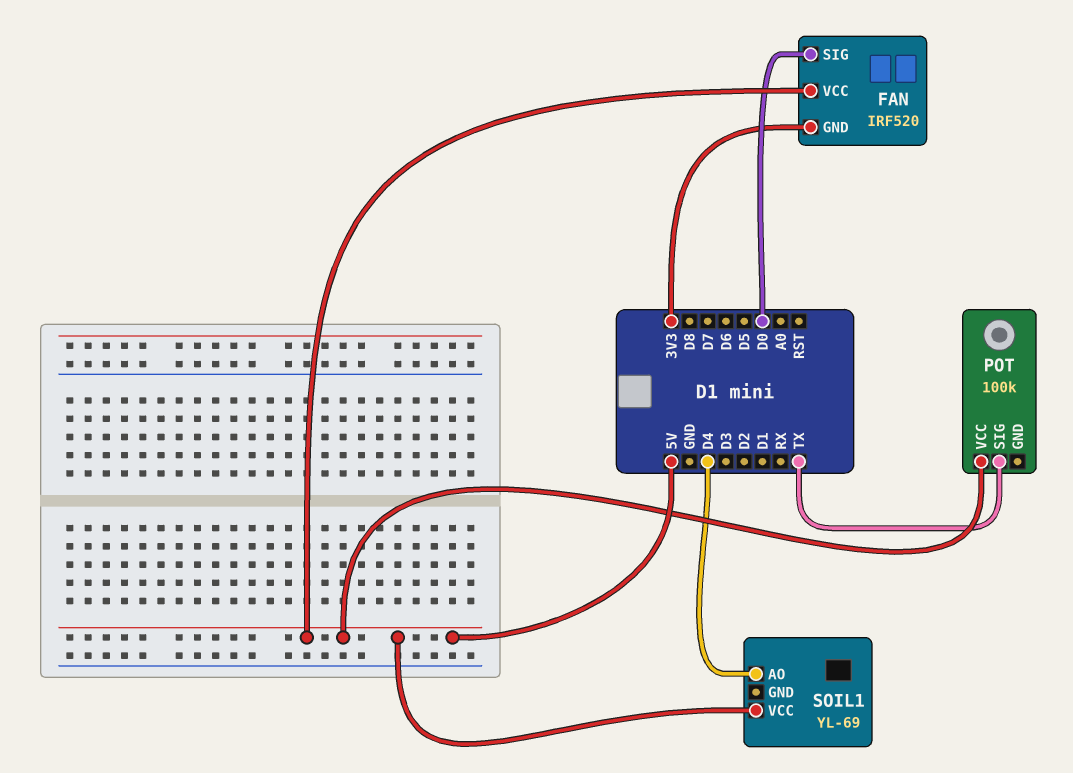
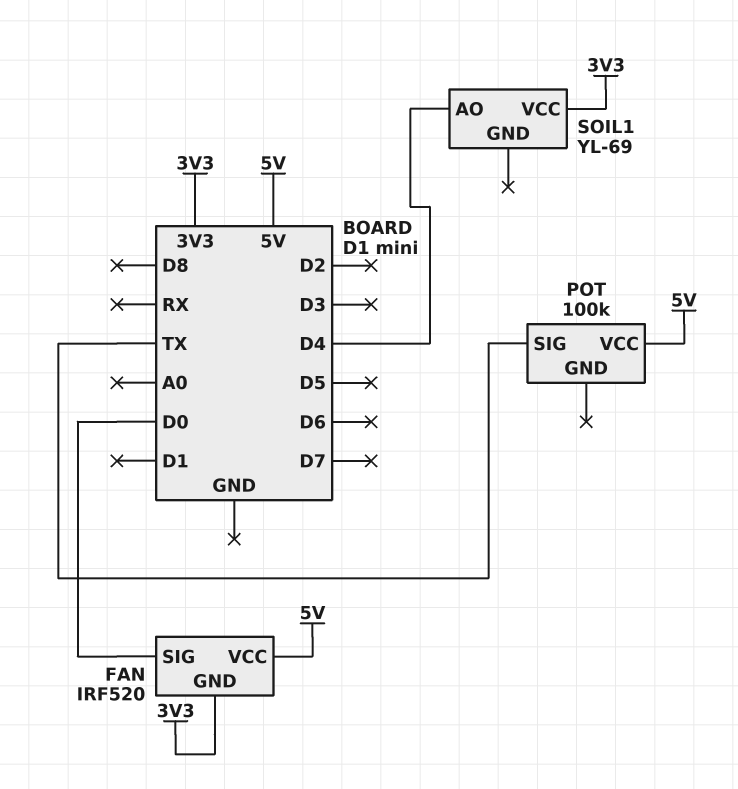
SOIL1 pin VCC: 5V -> 3V3

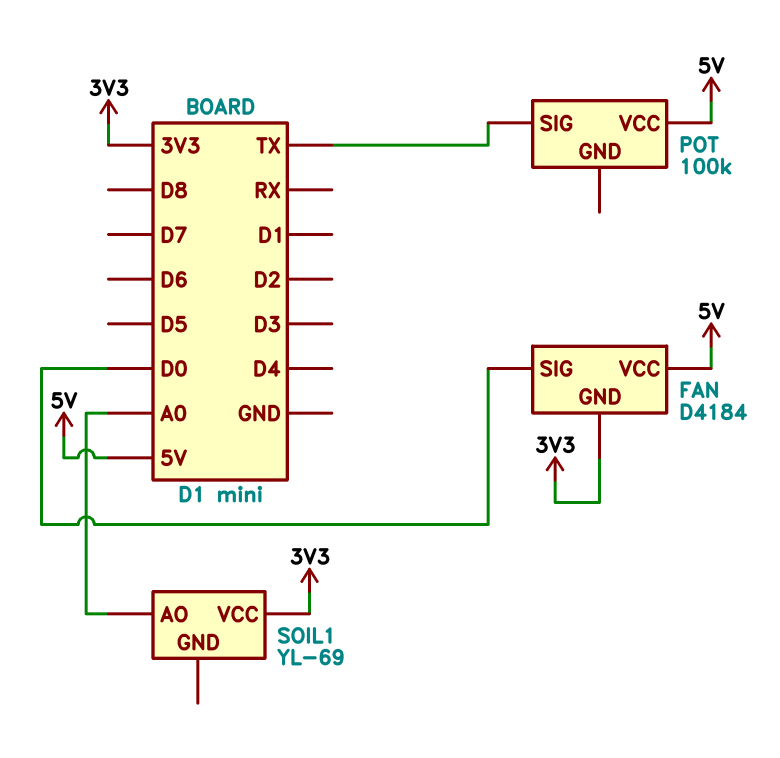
FAN: IRF520 -> D4184
SOIL1 pin AO: D4 -> A0

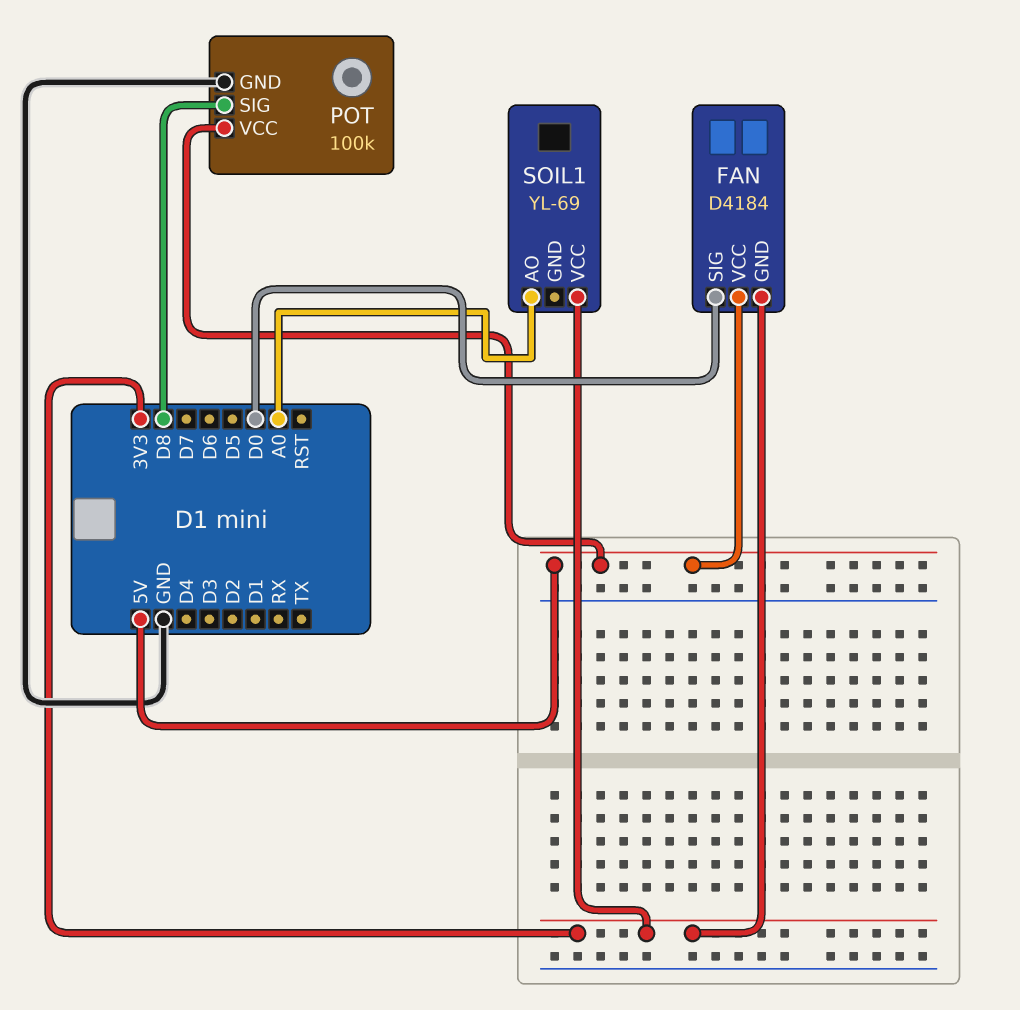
POT pin GND: none -> GND
POT pin SIG: TX -> D8

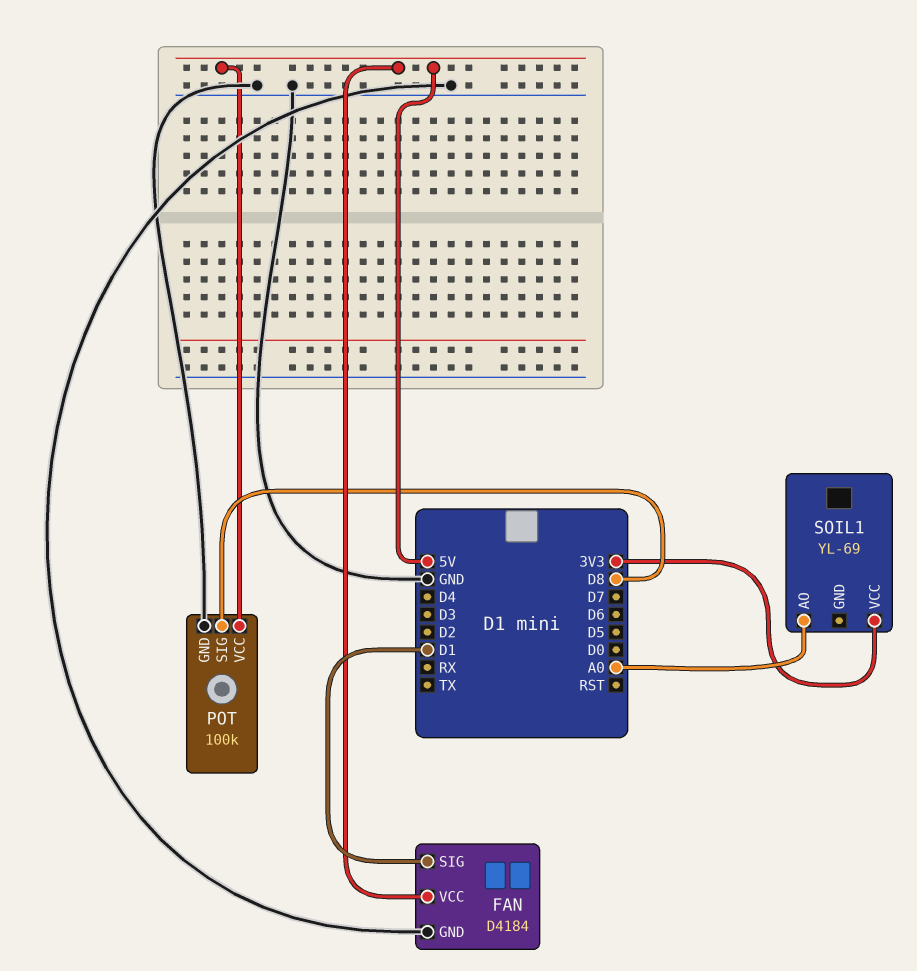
FAN pin GND: 3V3 -> GND
FAN pin SIG: D0 -> D1

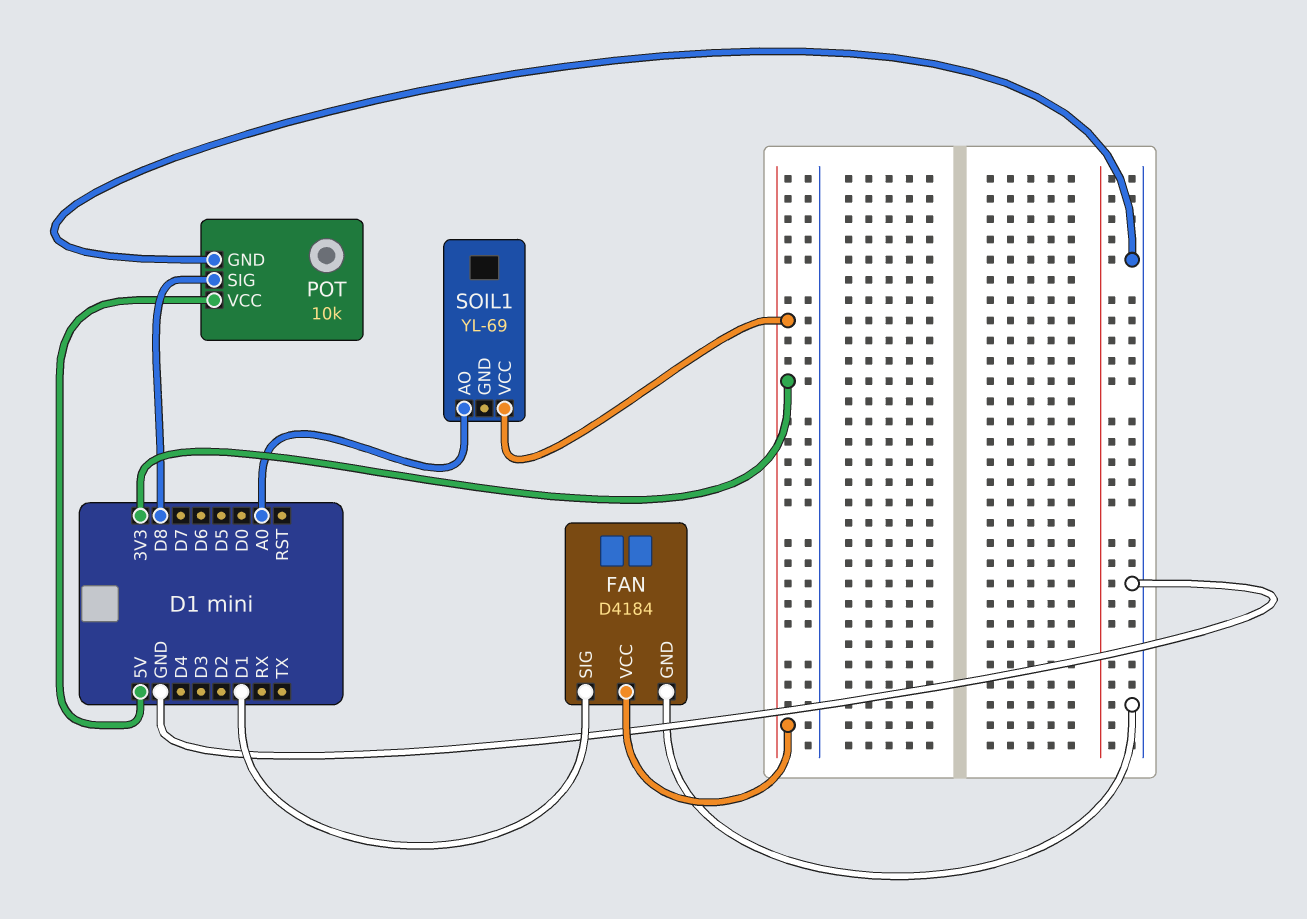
FAN pin VCC: 5V -> 3V3
POT: 100k -> 10k

